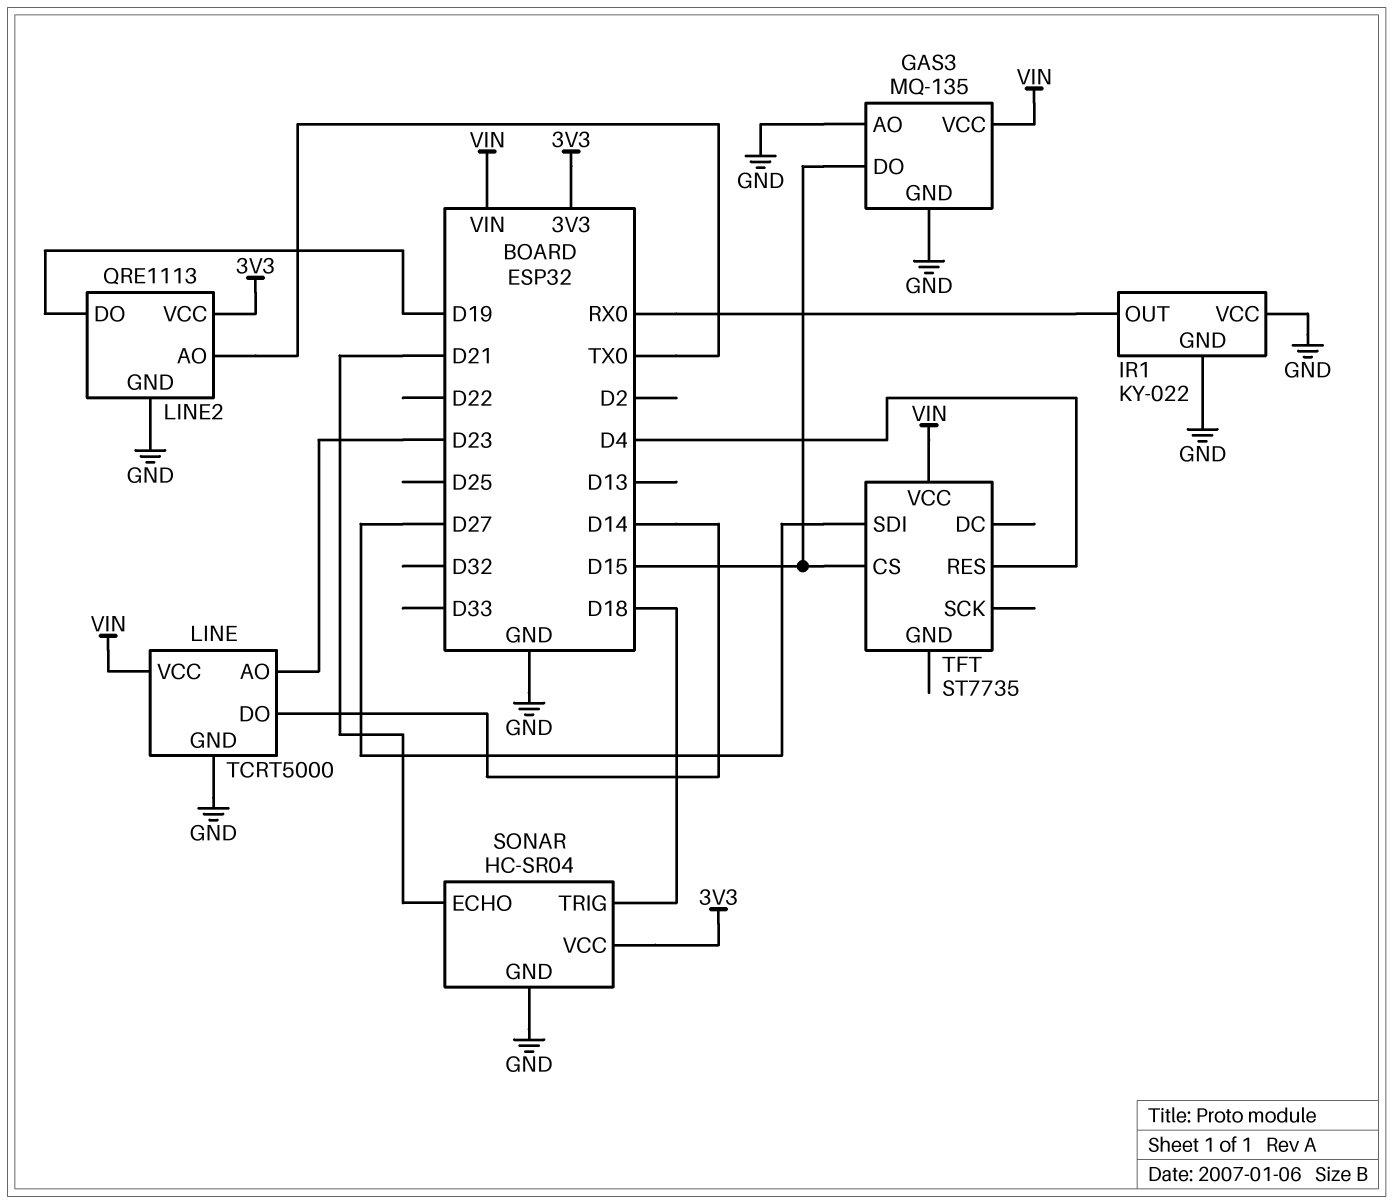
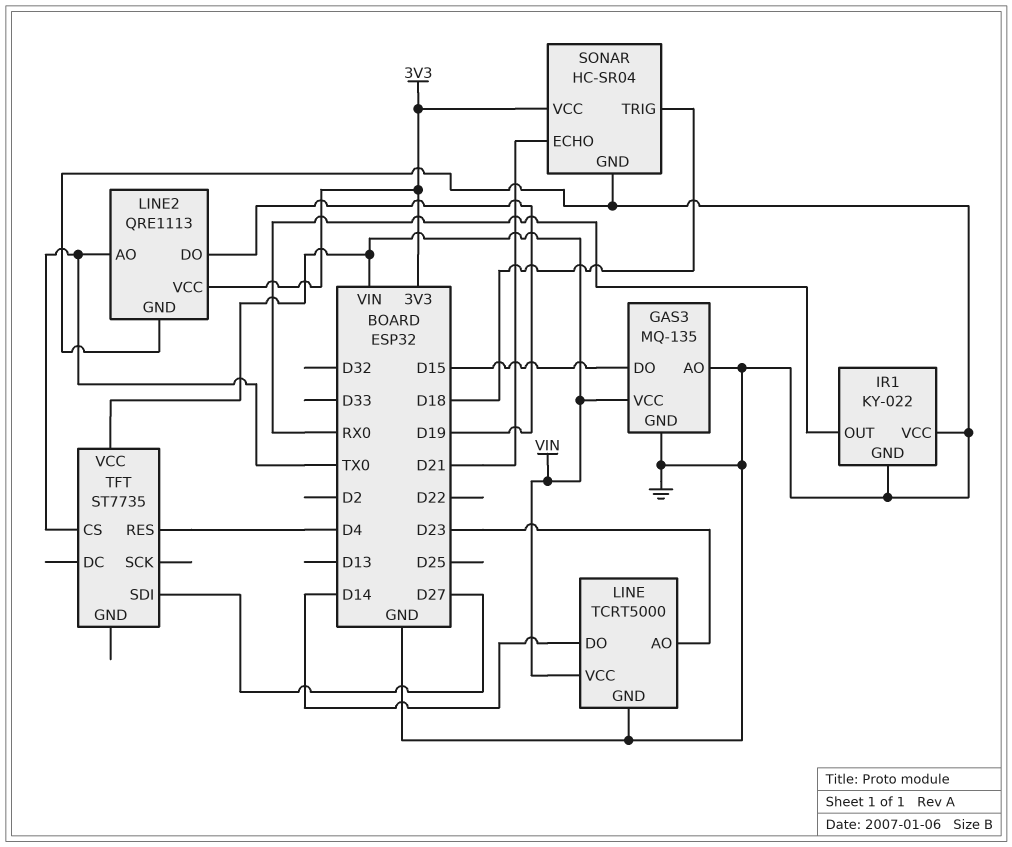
TFT pin CS: D15 -> TX0

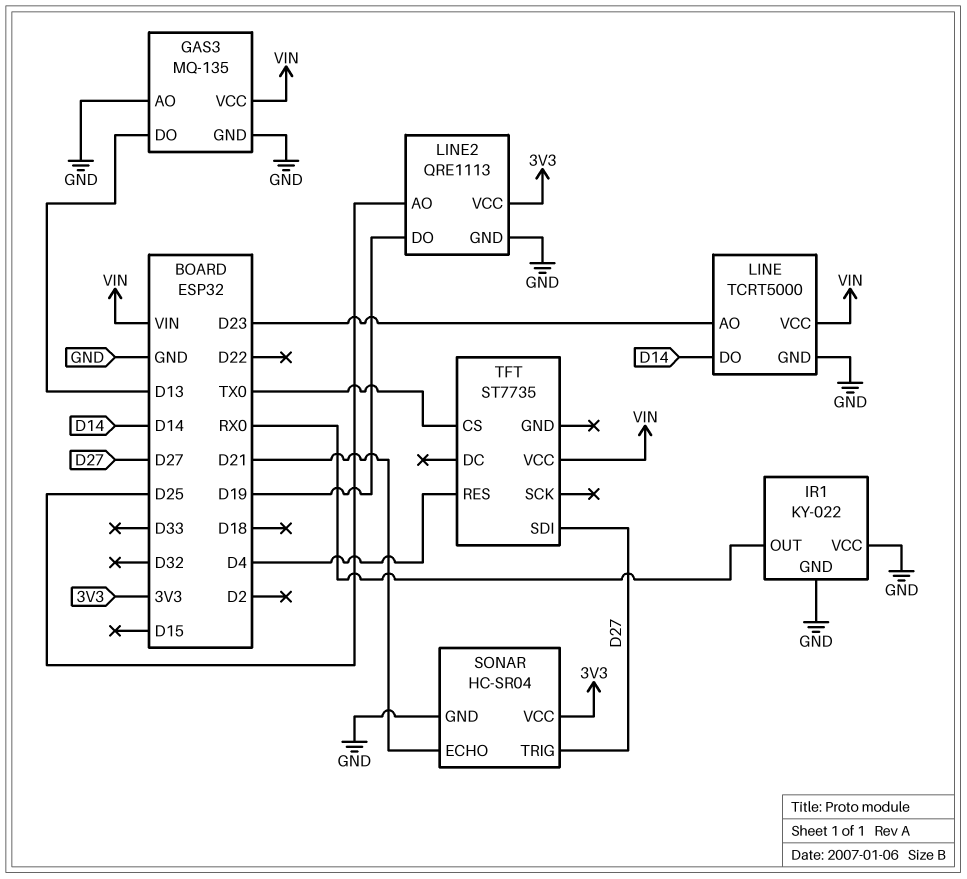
GAS3 pin DO: D15 -> D13
LINE2 pin AO: TX0 -> D25
SONAR pin TRIG: D18 -> D27

